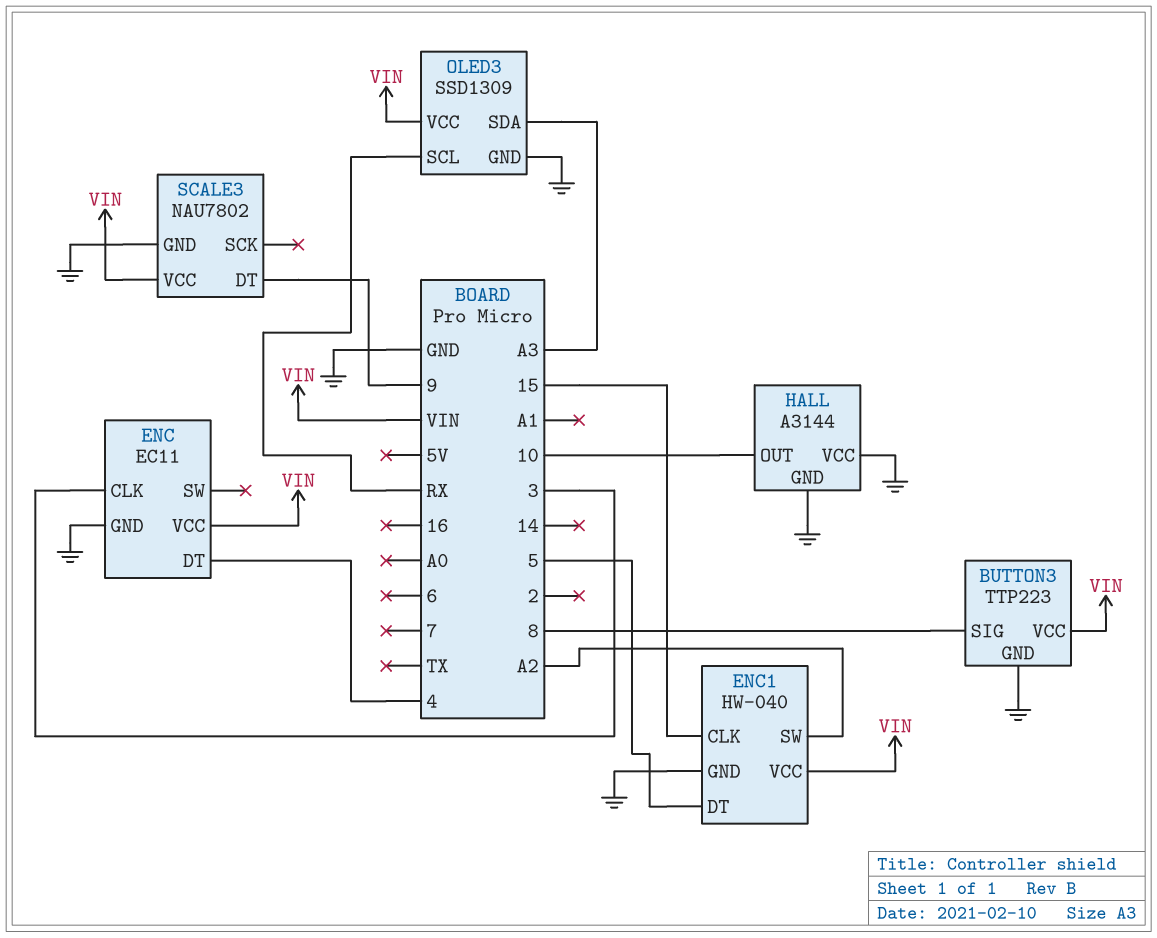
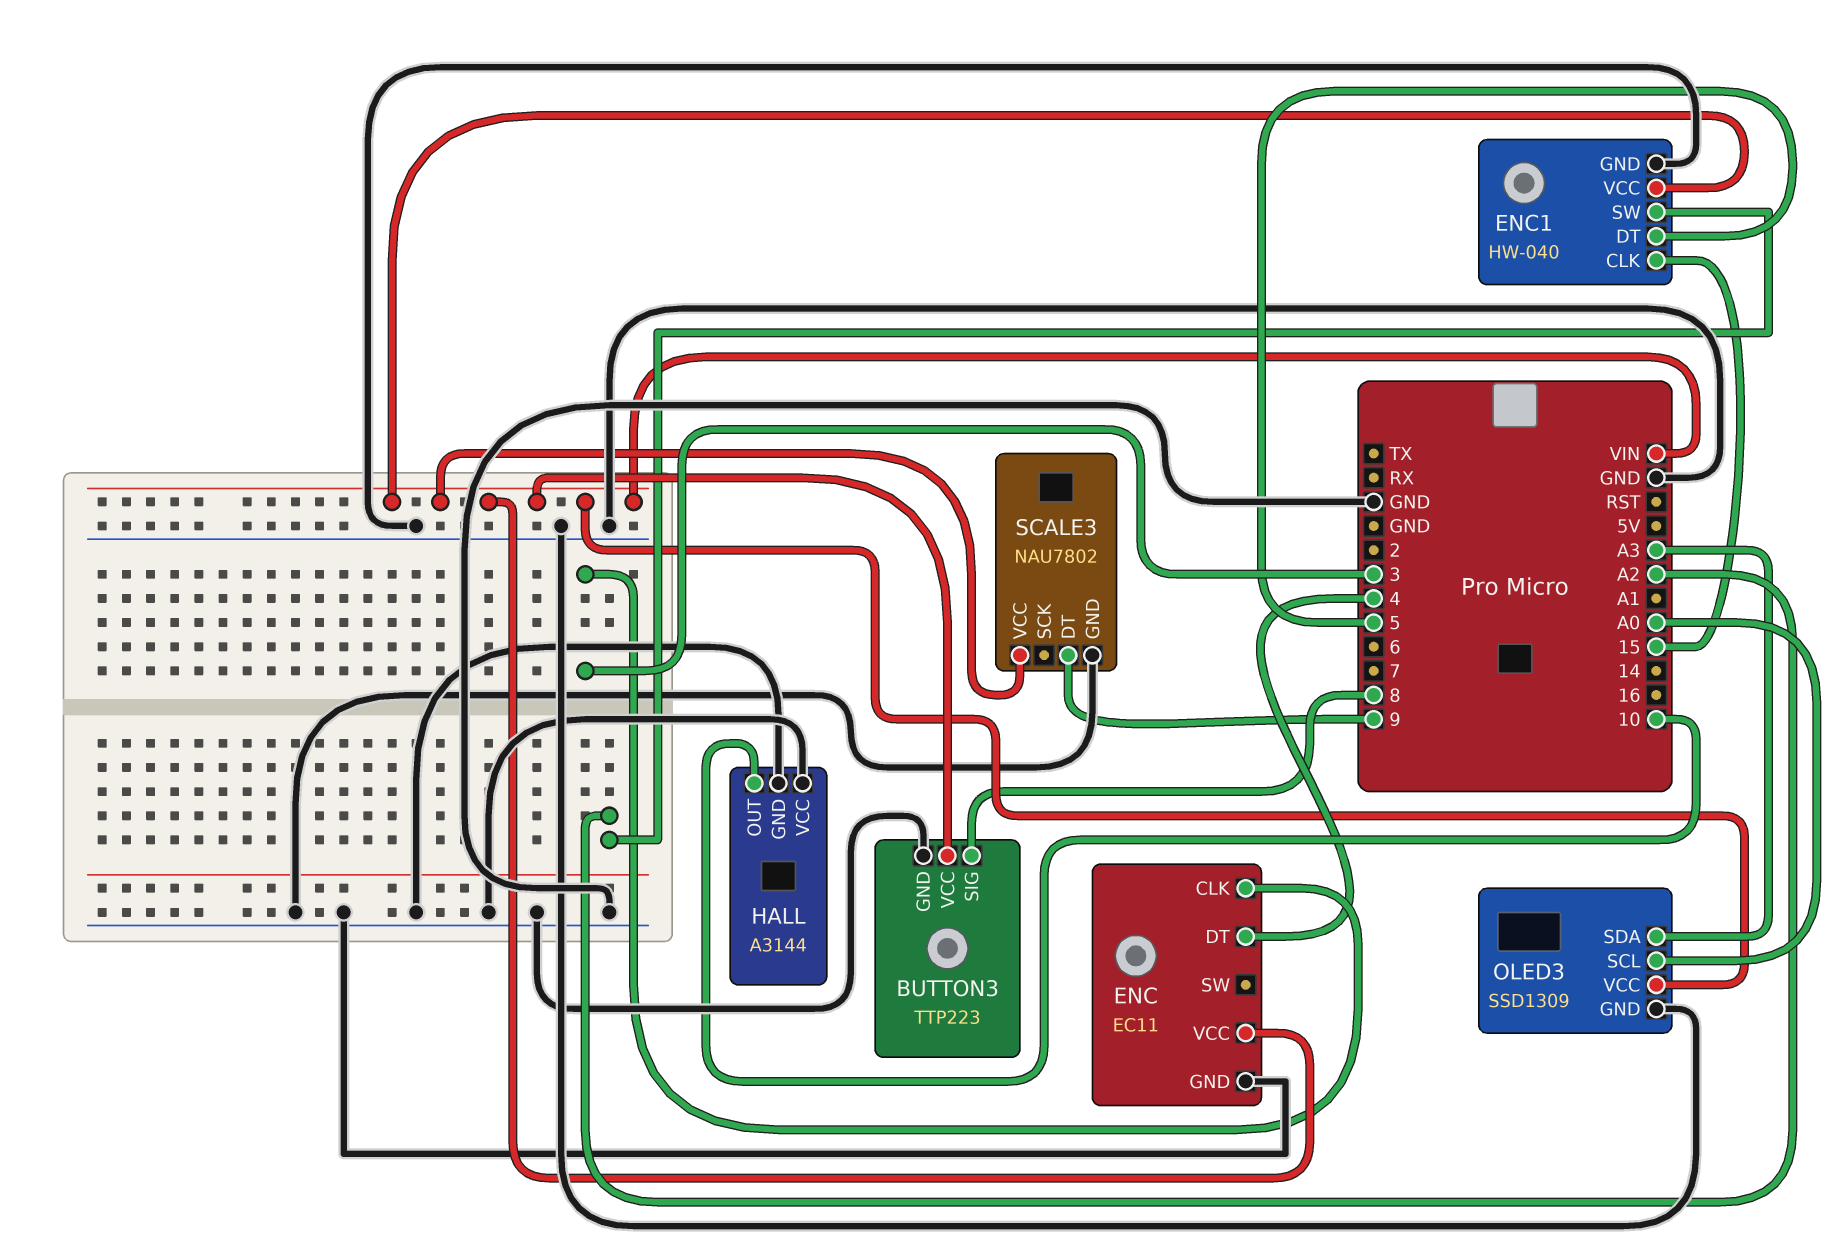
OLED3 pin SCL: RX -> A0

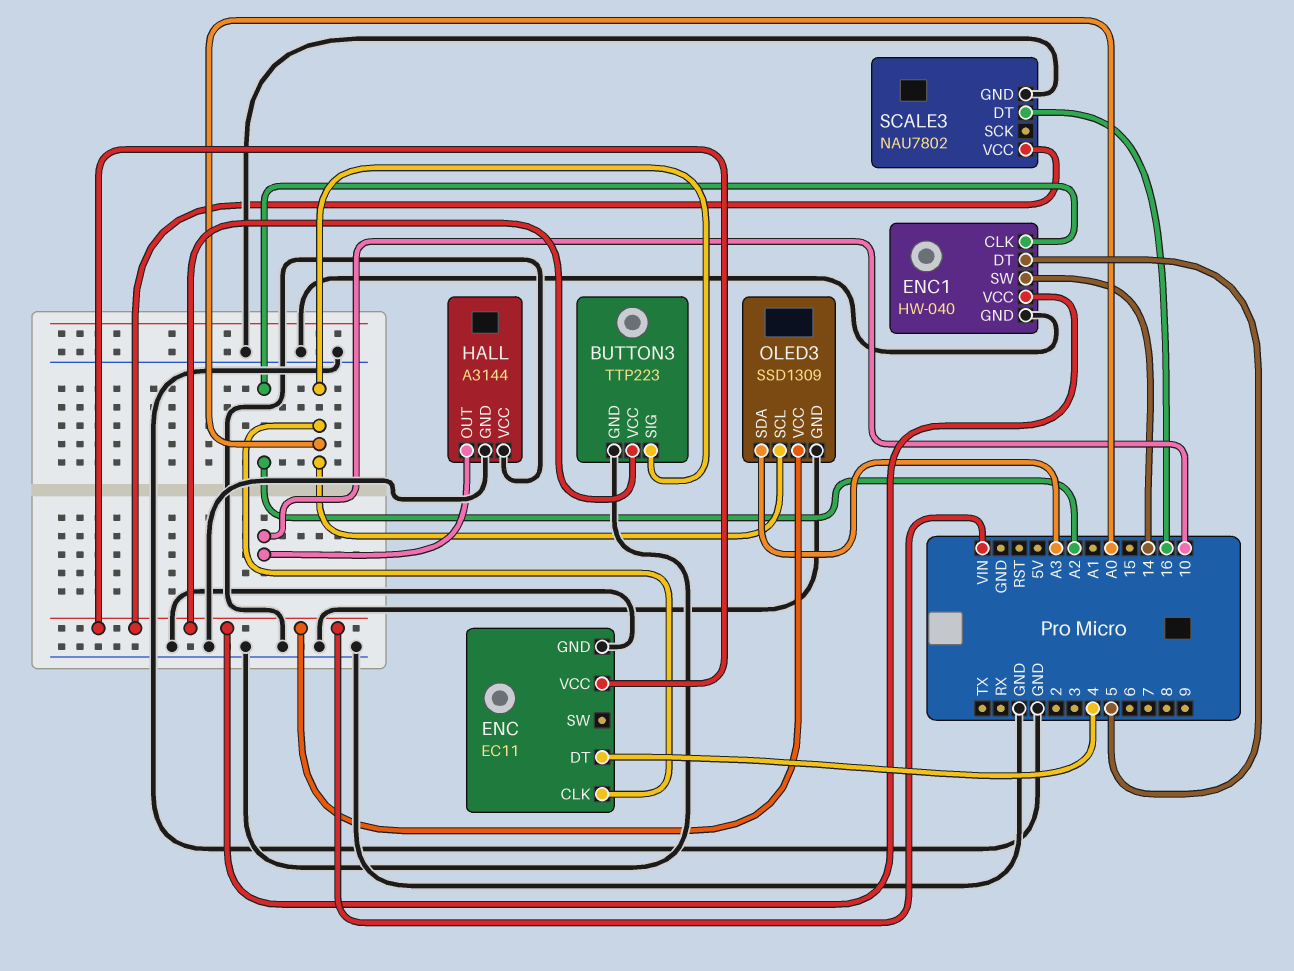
BUTTON3 pin SIG: 8 -> A0
ENC pin CLK: 3 -> A0
ENC1 pin CLK: 15 -> A2
ENC1 pin SW: A2 -> 14
SCALE3 pin DT: 9 -> 16

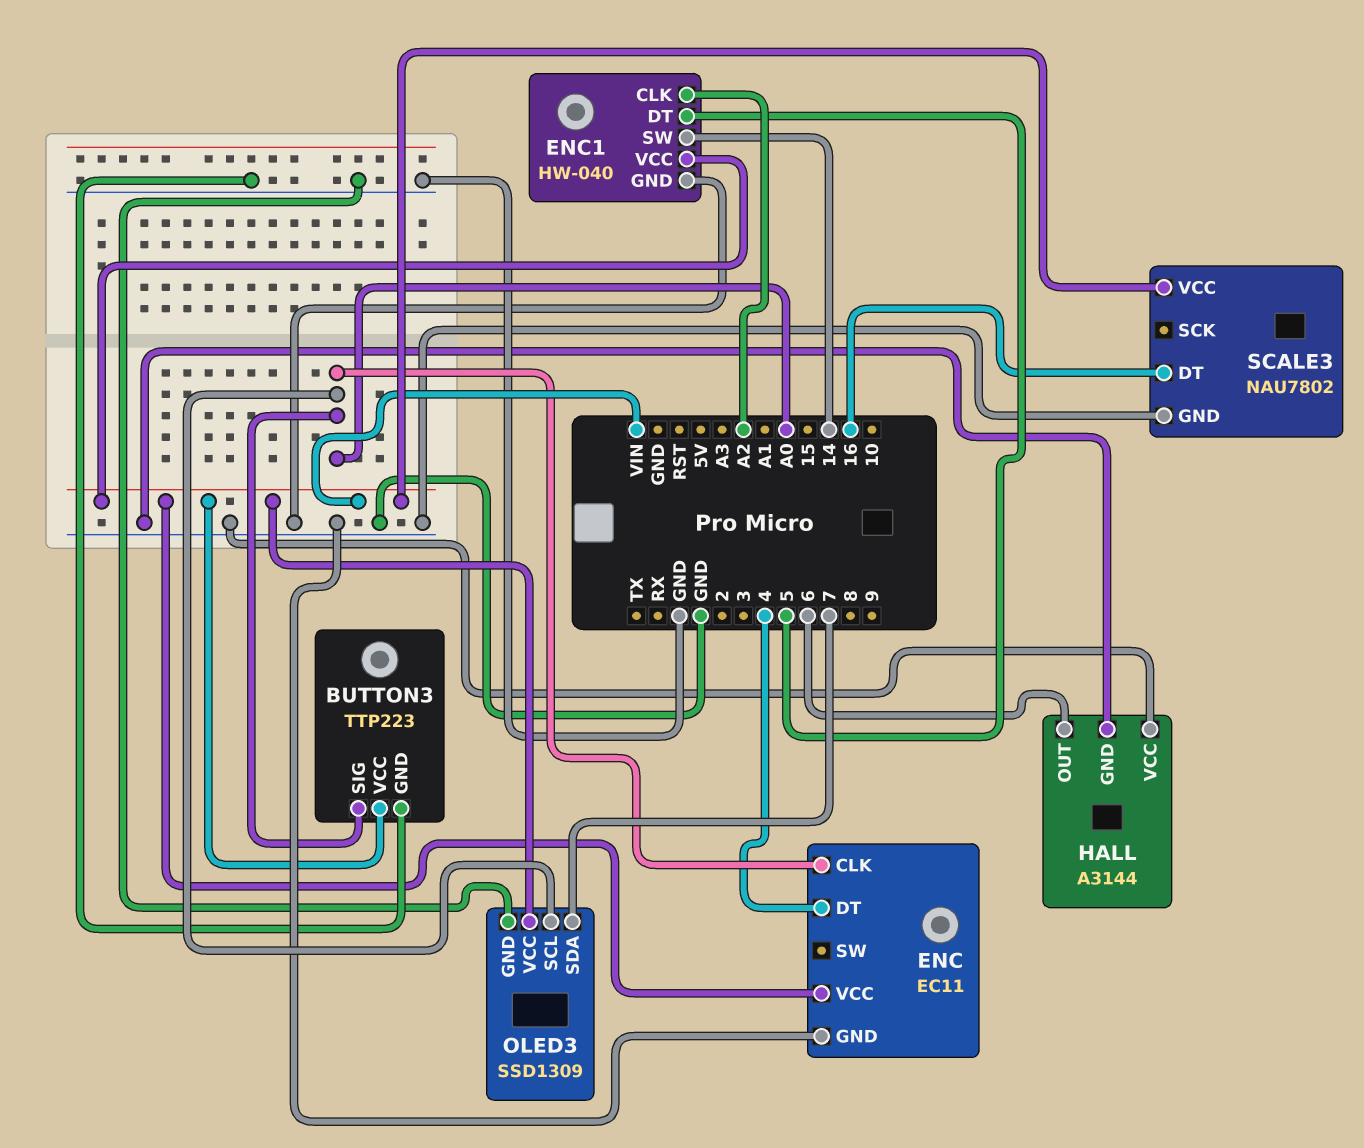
HALL pin OUT: 10 -> 6
OLED3 pin SDA: A3 -> 7

